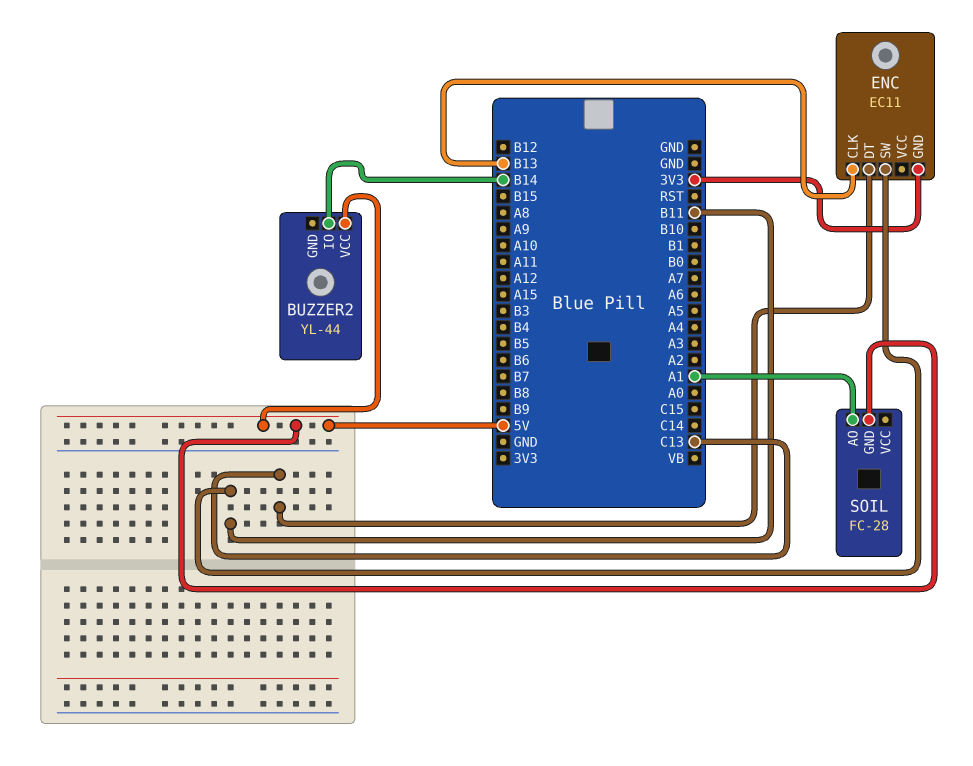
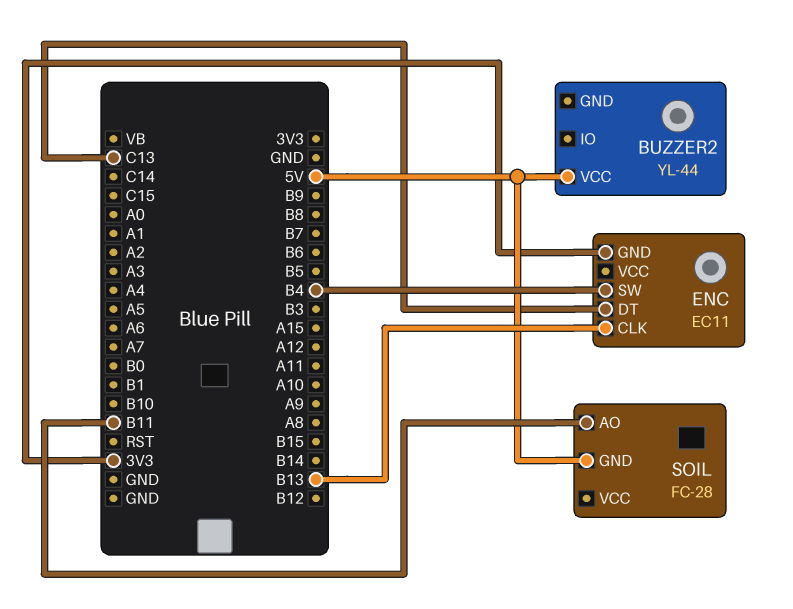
BUZZER2 pin IO: B14 -> none
ENC pin SW: B11 -> B4
SOIL pin AO: A1 -> B11

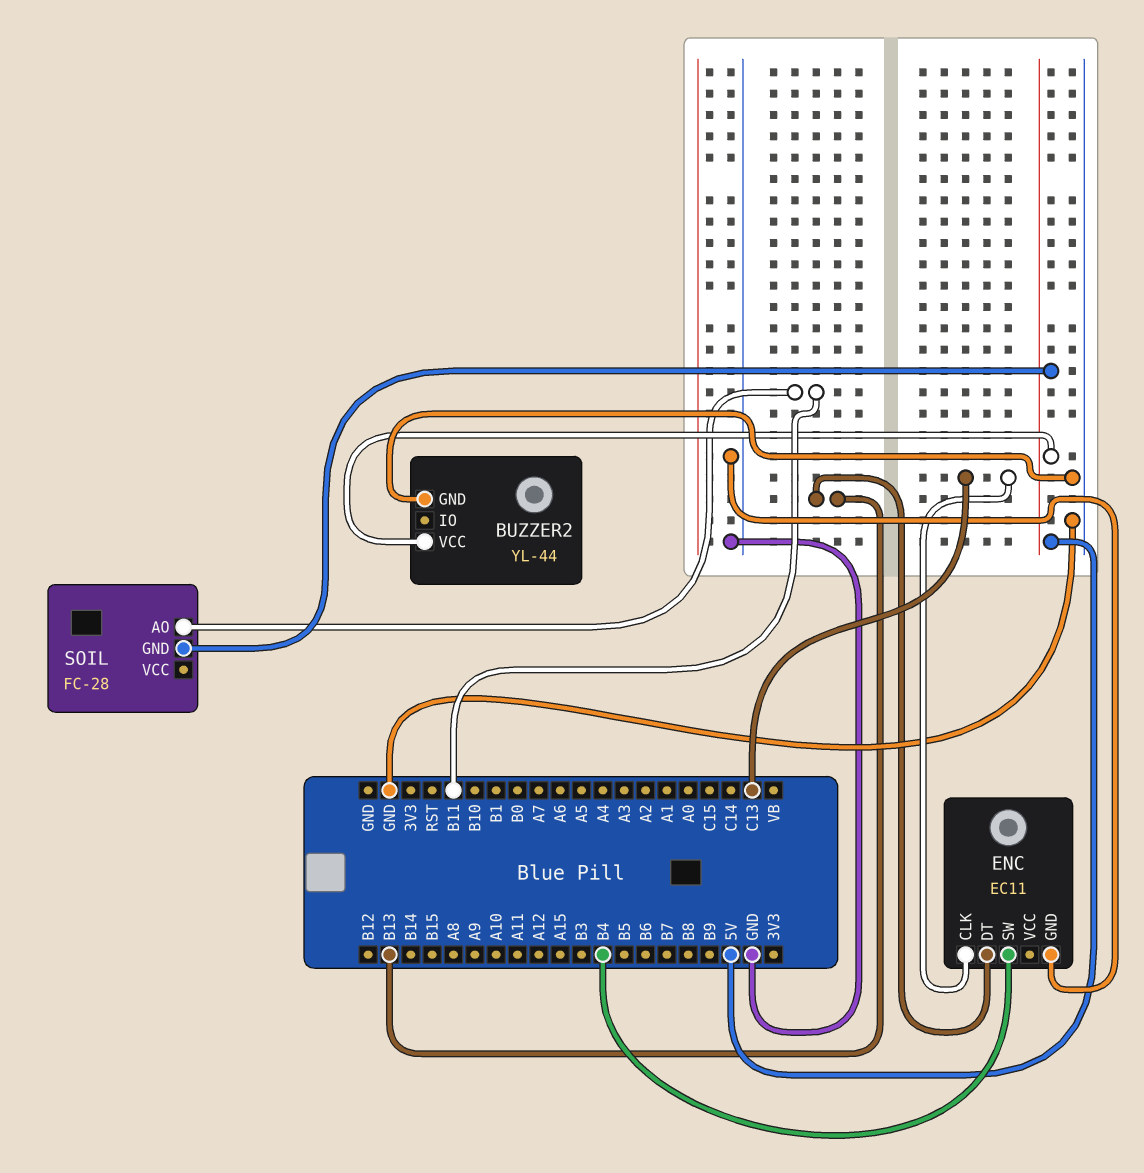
BUZZER2 pin GND: none -> GND
ENC pin CLK: B13 -> C13
ENC pin DT: C13 -> B13
ENC pin GND: 3V3 -> GND

